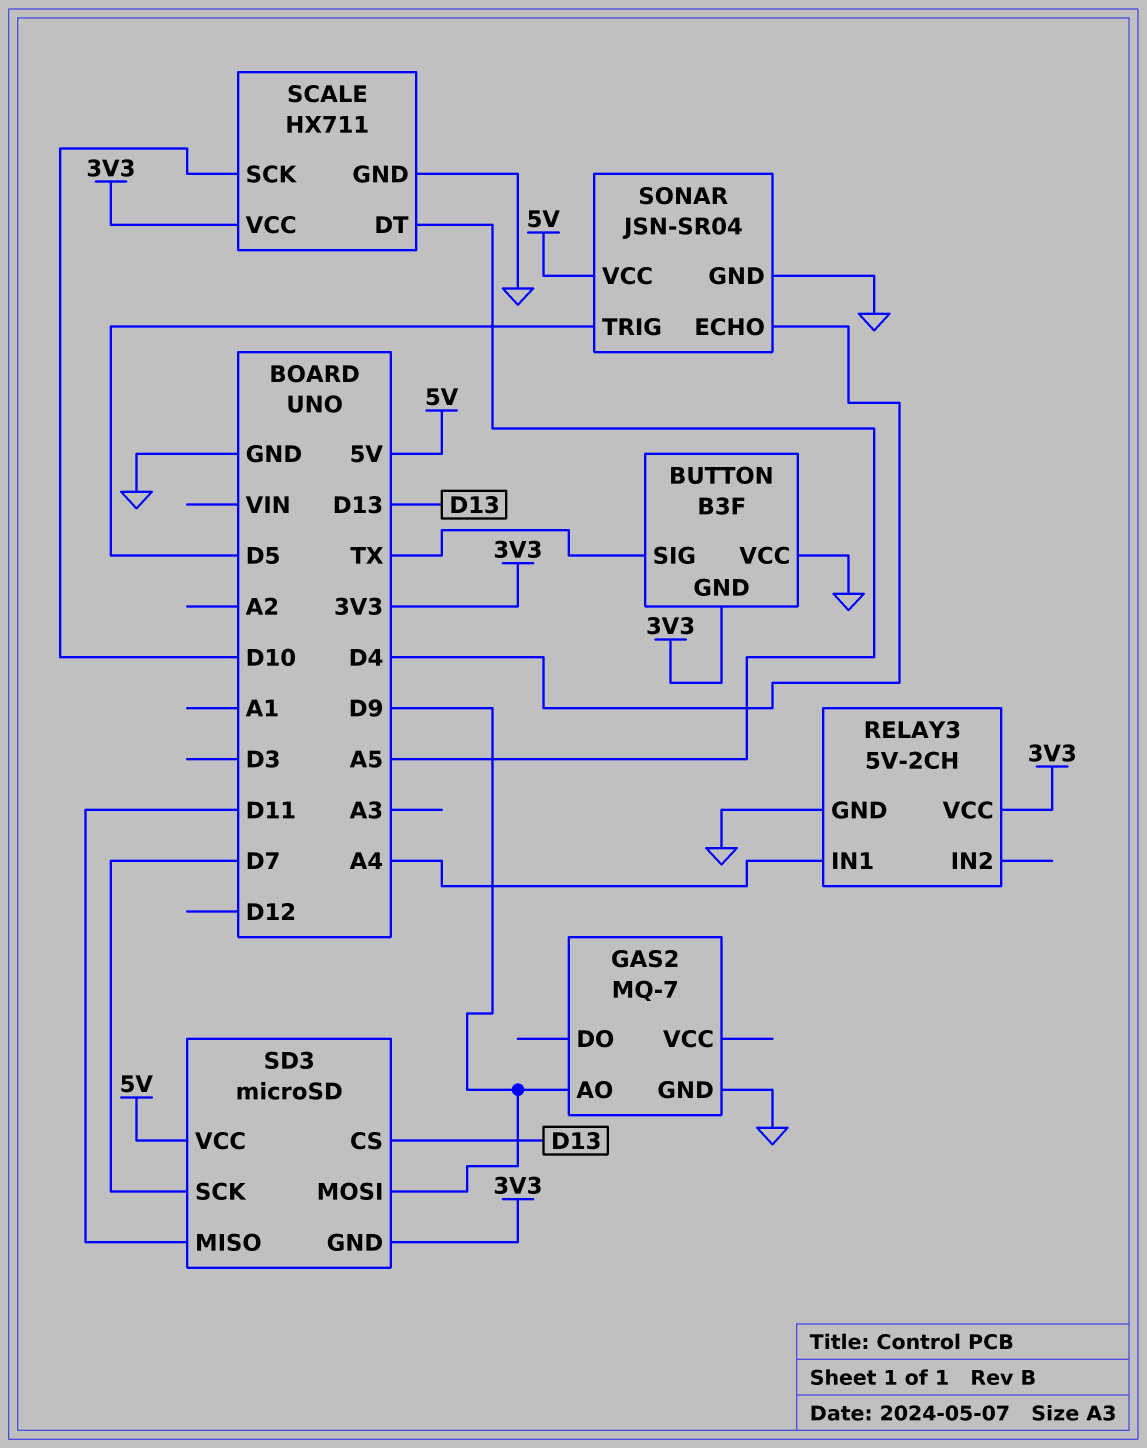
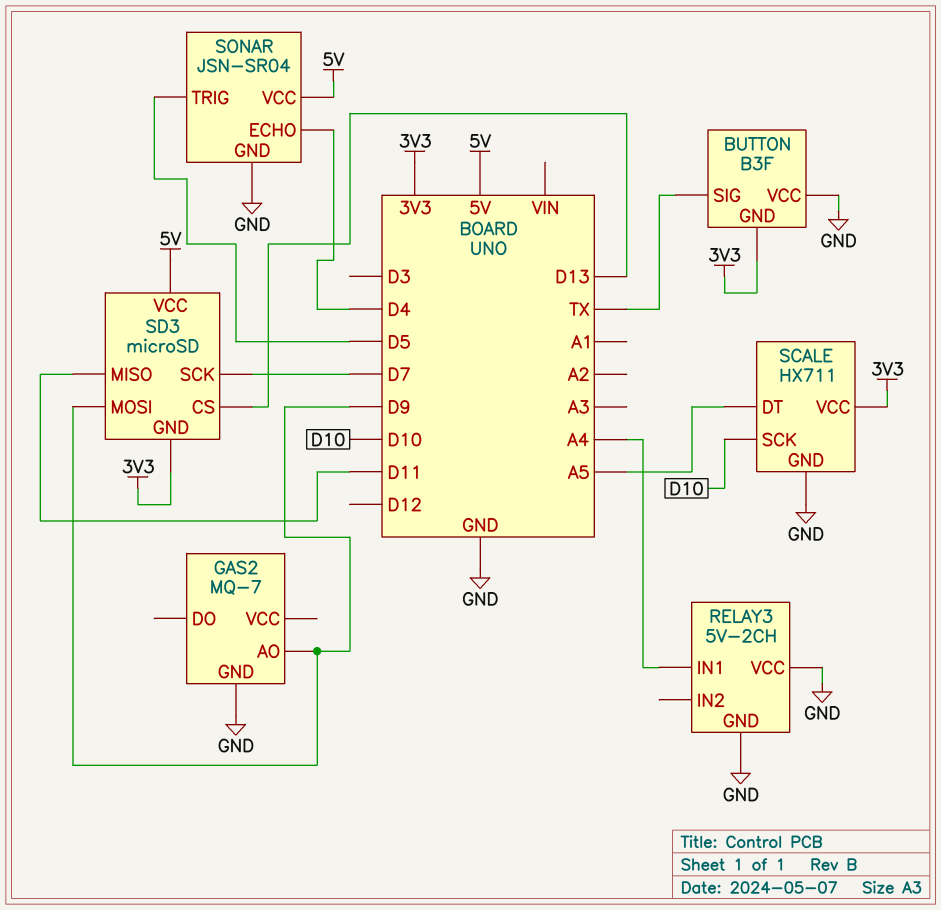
RELAY3 pin VCC: 3V3 -> GND

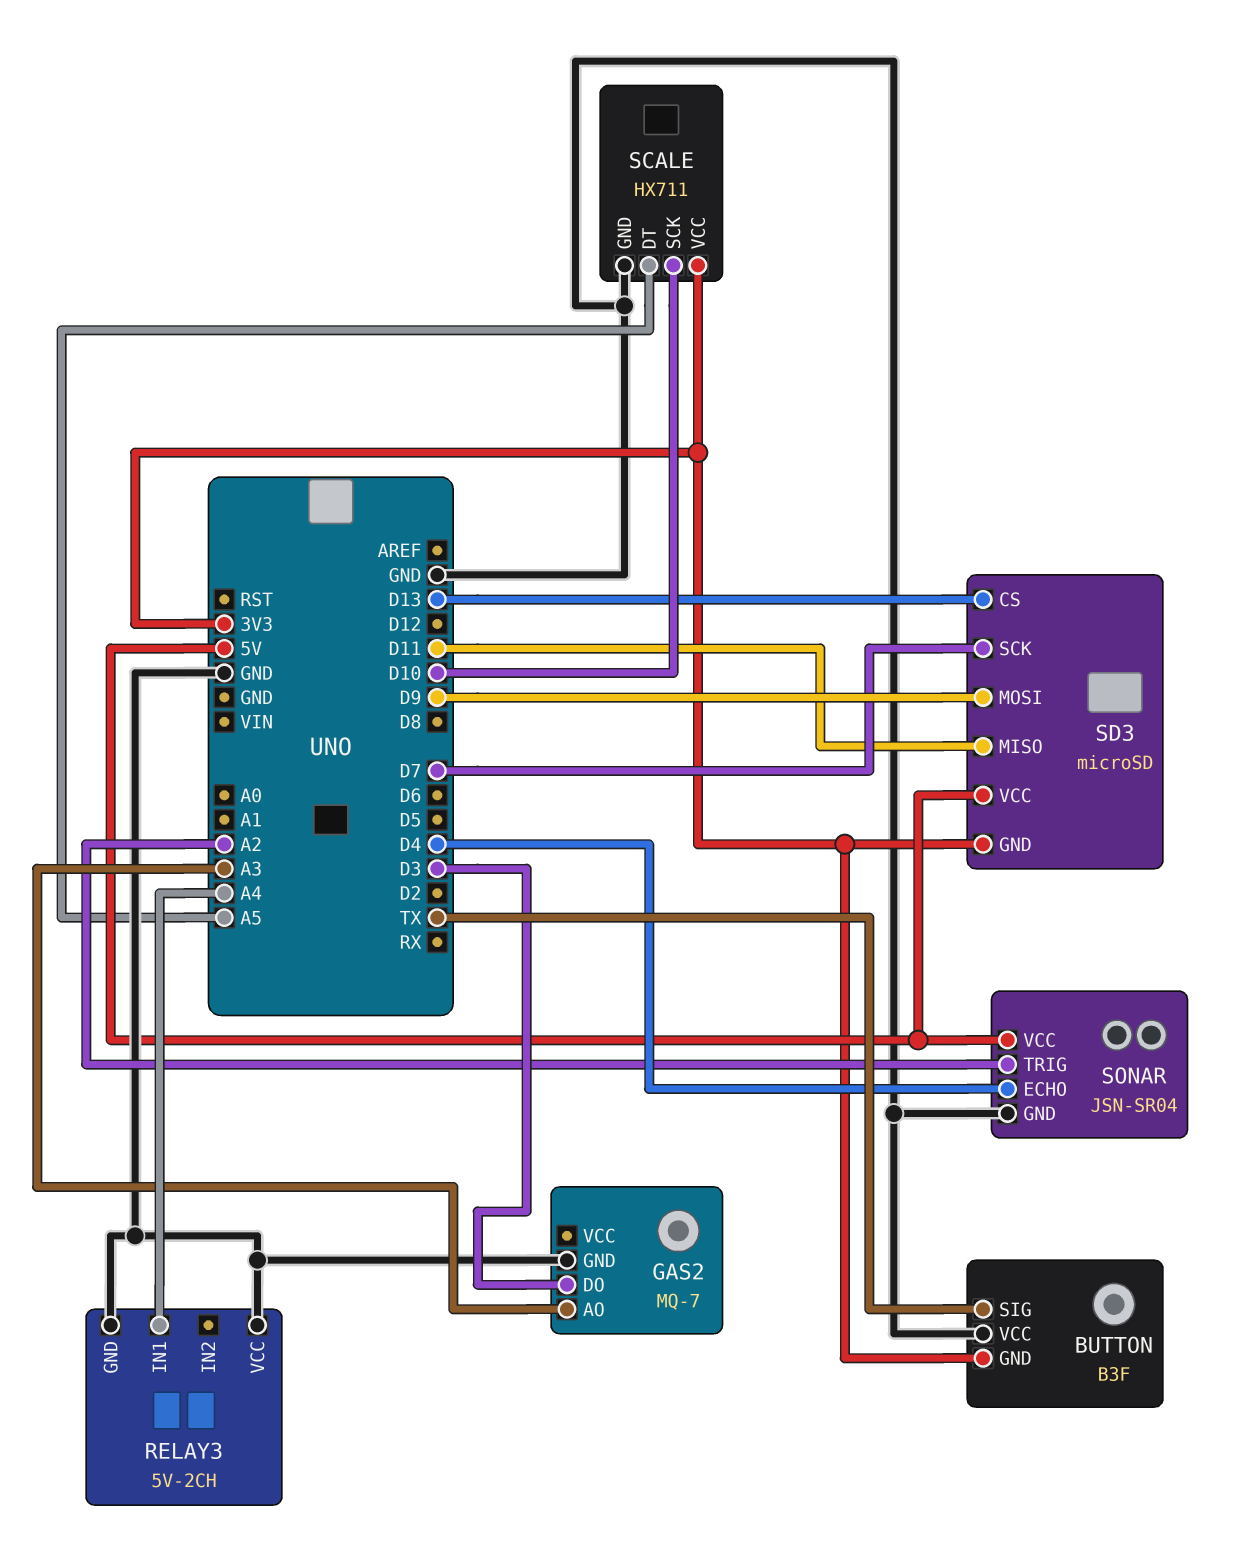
GAS2 pin AO: D9 -> A3
GAS2 pin DO: none -> D3
SONAR pin TRIG: D5 -> A2

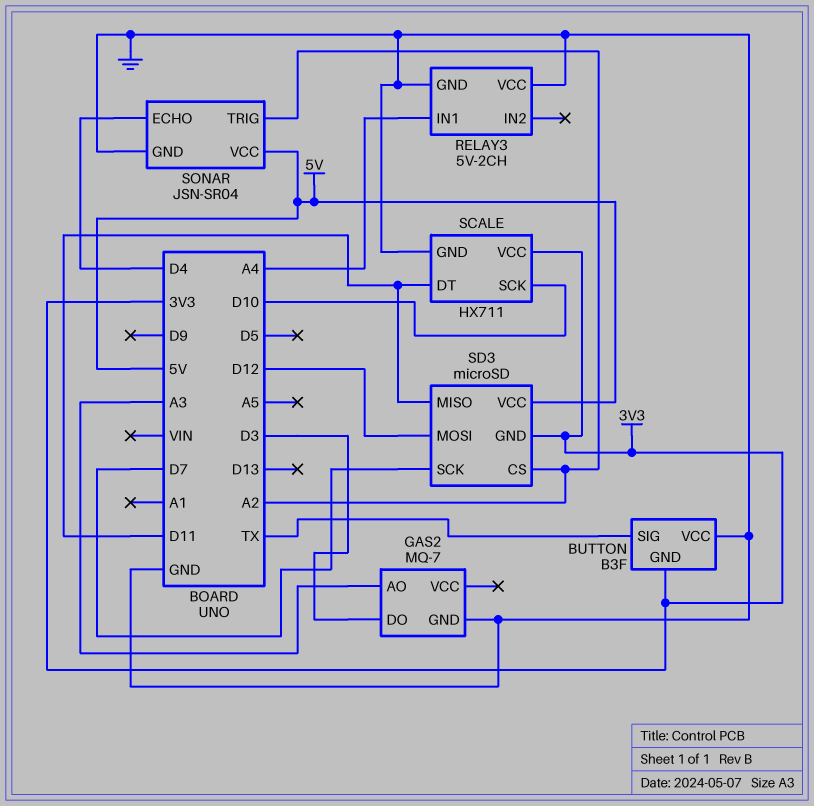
SCALE pin DT: A5 -> D11
SD3 pin CS: D13 -> A2
SD3 pin MOSI: D9 -> D12

